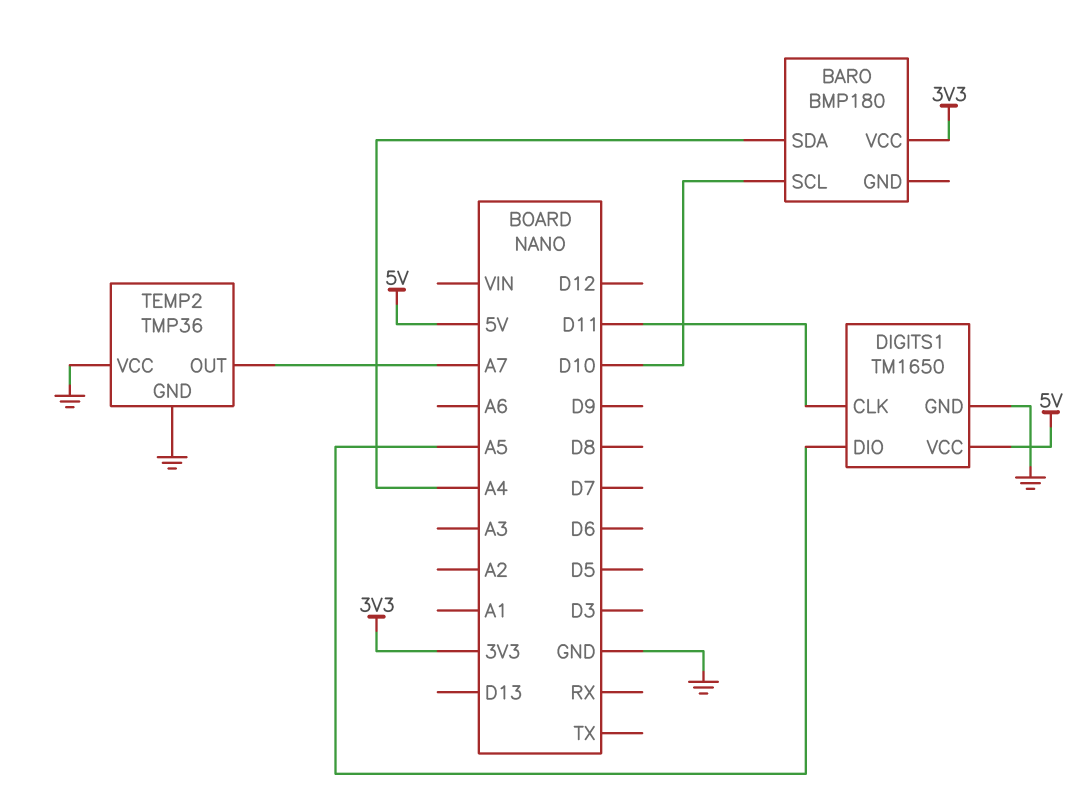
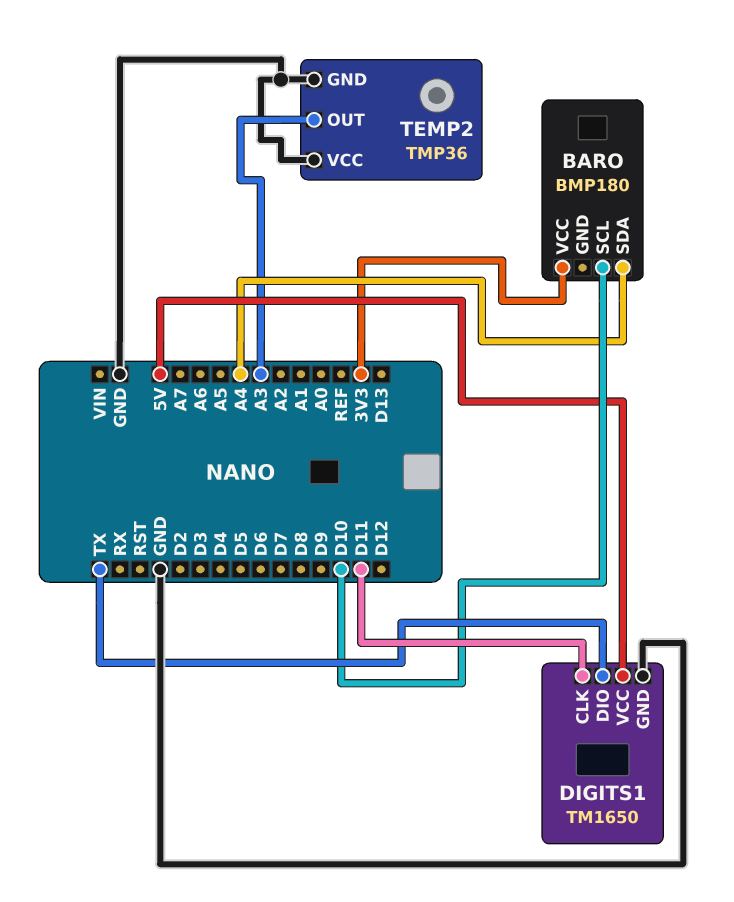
DIGITS1 pin DIO: A5 -> TX
TEMP2 pin OUT: A7 -> A3

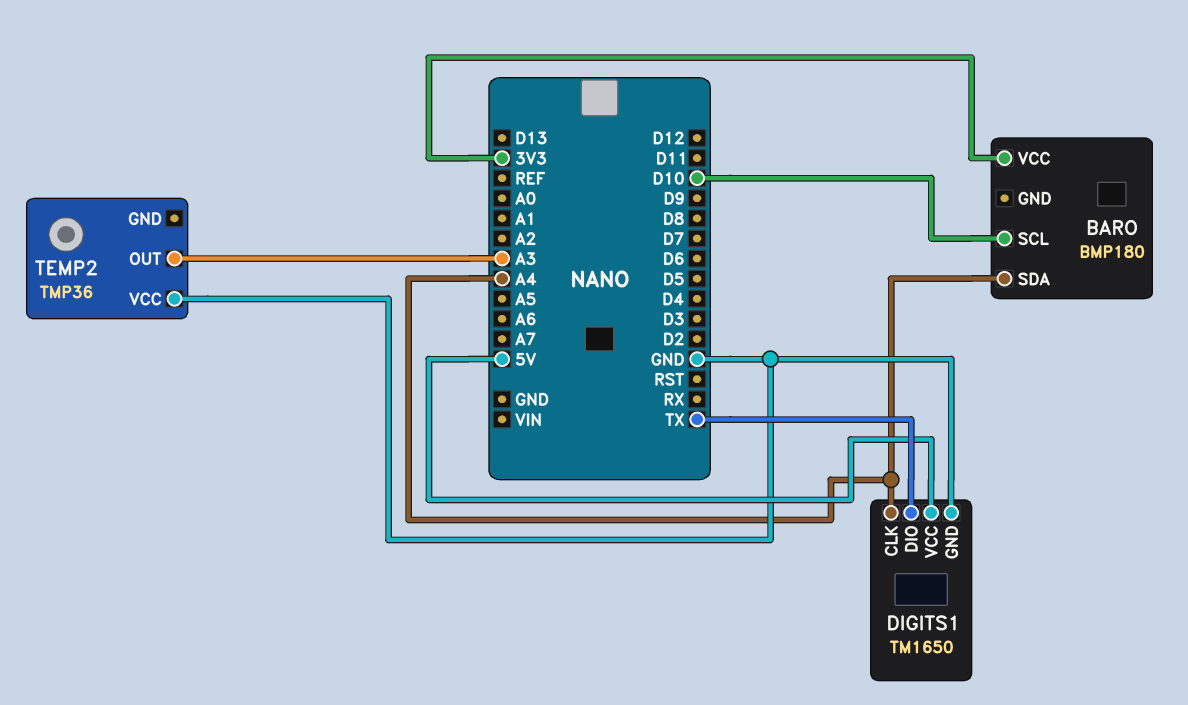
DIGITS1 pin CLK: D11 -> A4
TEMP2 pin GND: GND -> none

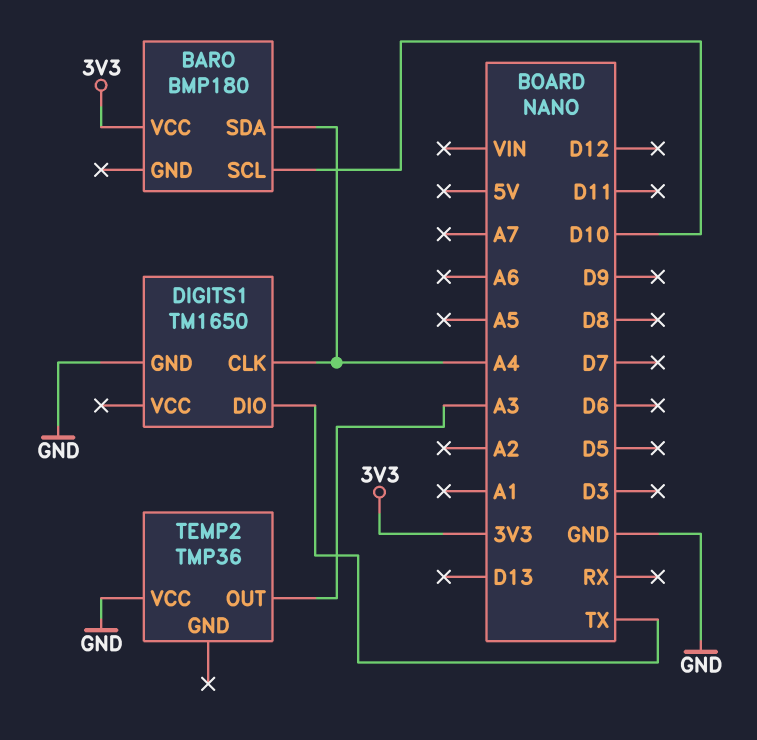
DIGITS1 pin VCC: 5V -> none

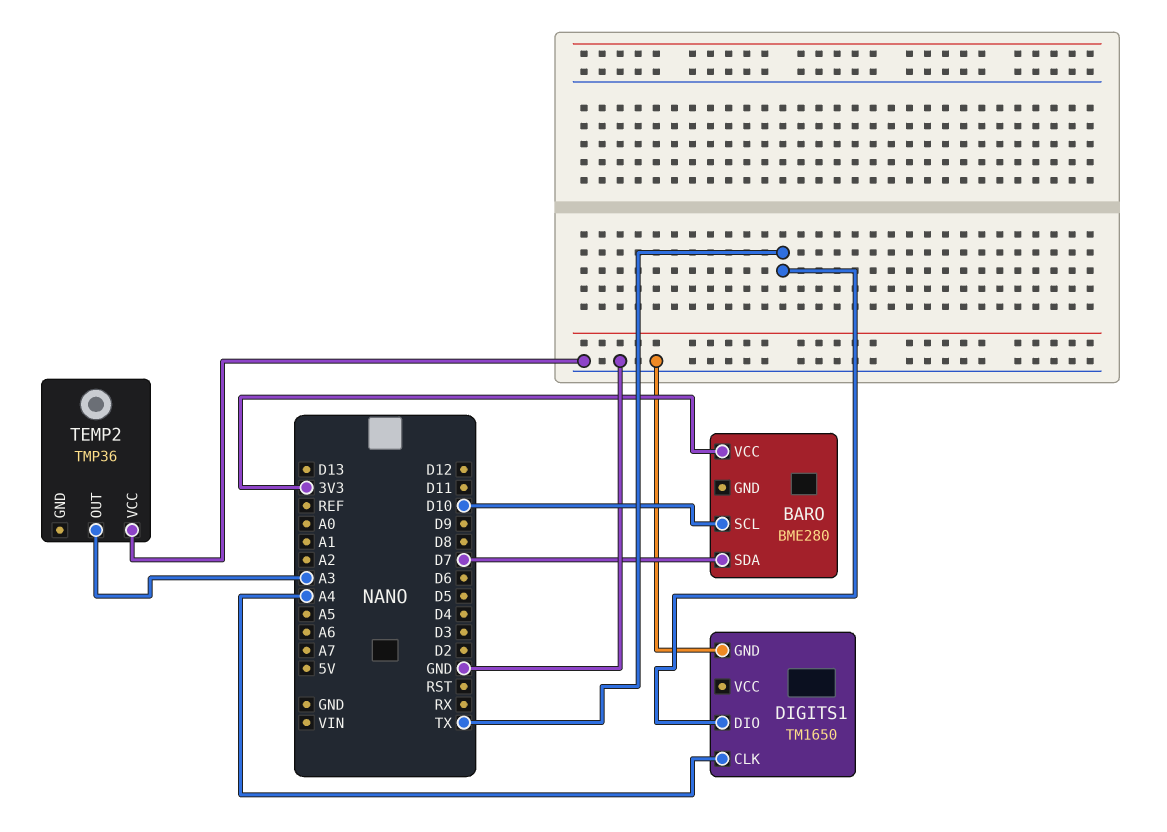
BARO: BMP180 -> BME280
BARO pin SDA: A4 -> D7

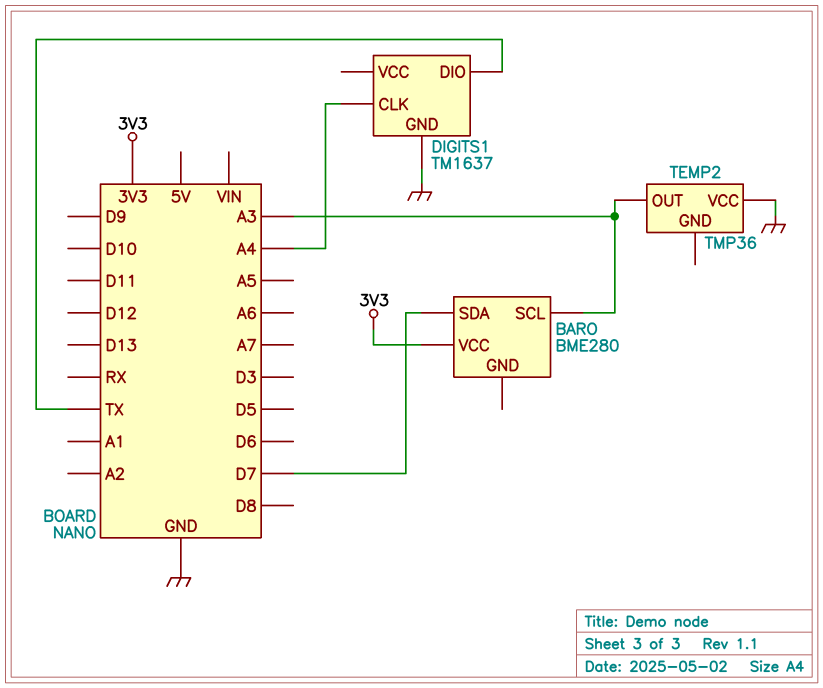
BARO pin SCL: D10 -> A3
DIGITS1: TM1650 -> TM1637

